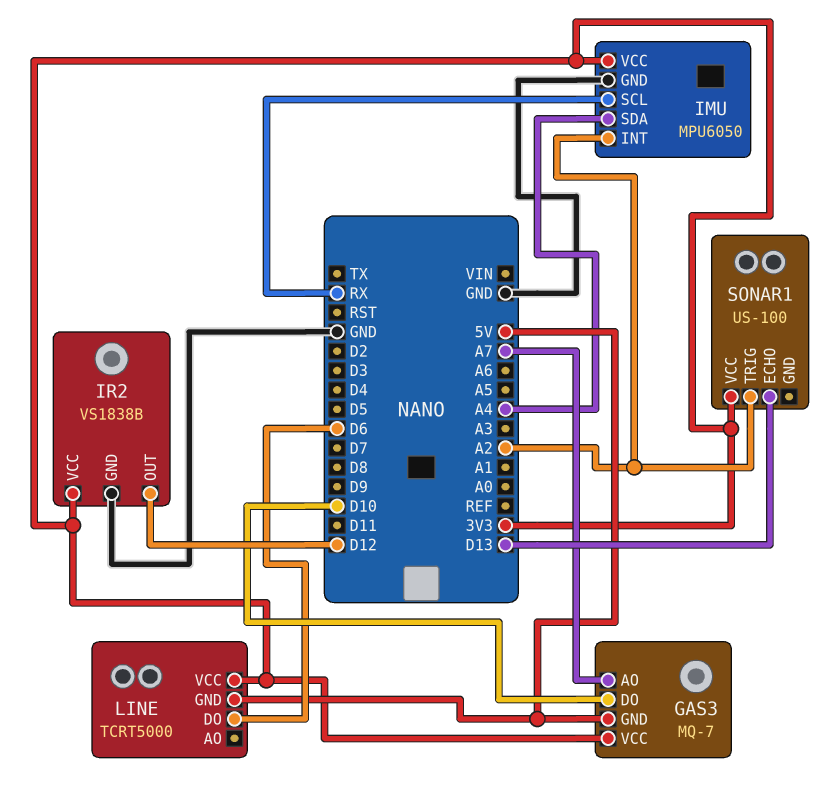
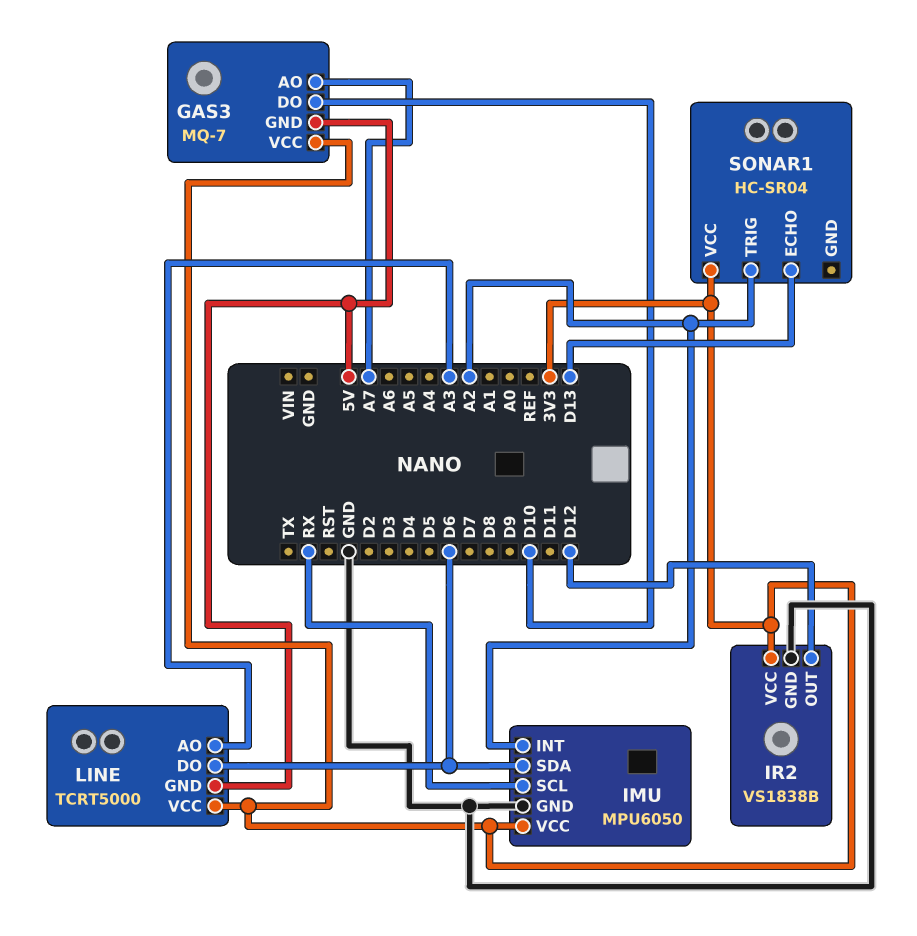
IMU pin SDA: A4 -> D6
LINE pin AO: none -> A3
SONAR1: US-100 -> HC-SR04

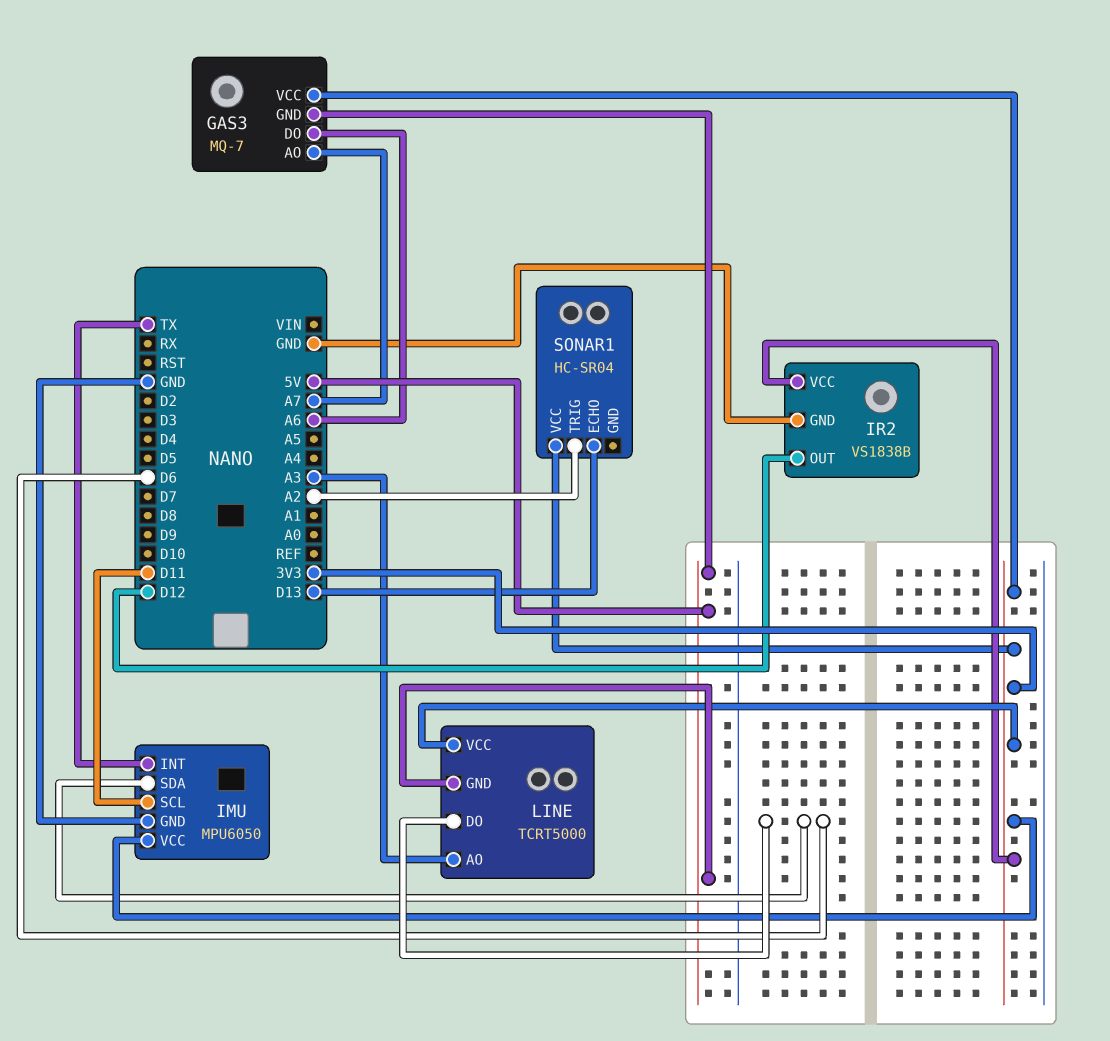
GAS3 pin DO: D10 -> A6
IMU pin INT: A2 -> TX
IMU pin SCL: RX -> D11

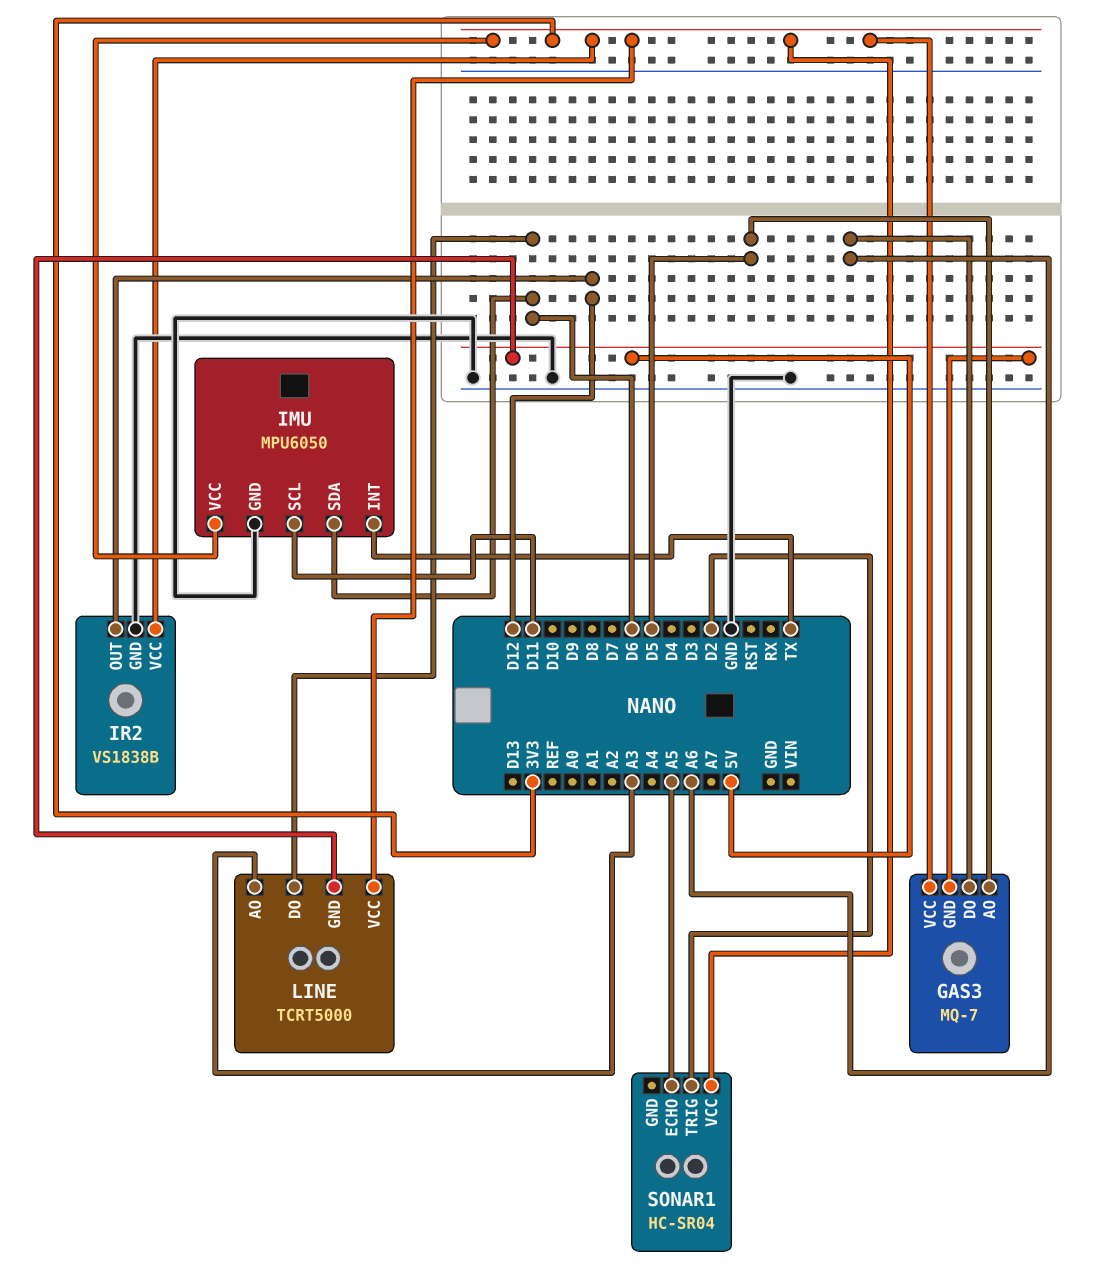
GAS3 pin AO: A7 -> D5
SONAR1 pin ECHO: D13 -> A5
SONAR1 pin TRIG: A2 -> D2

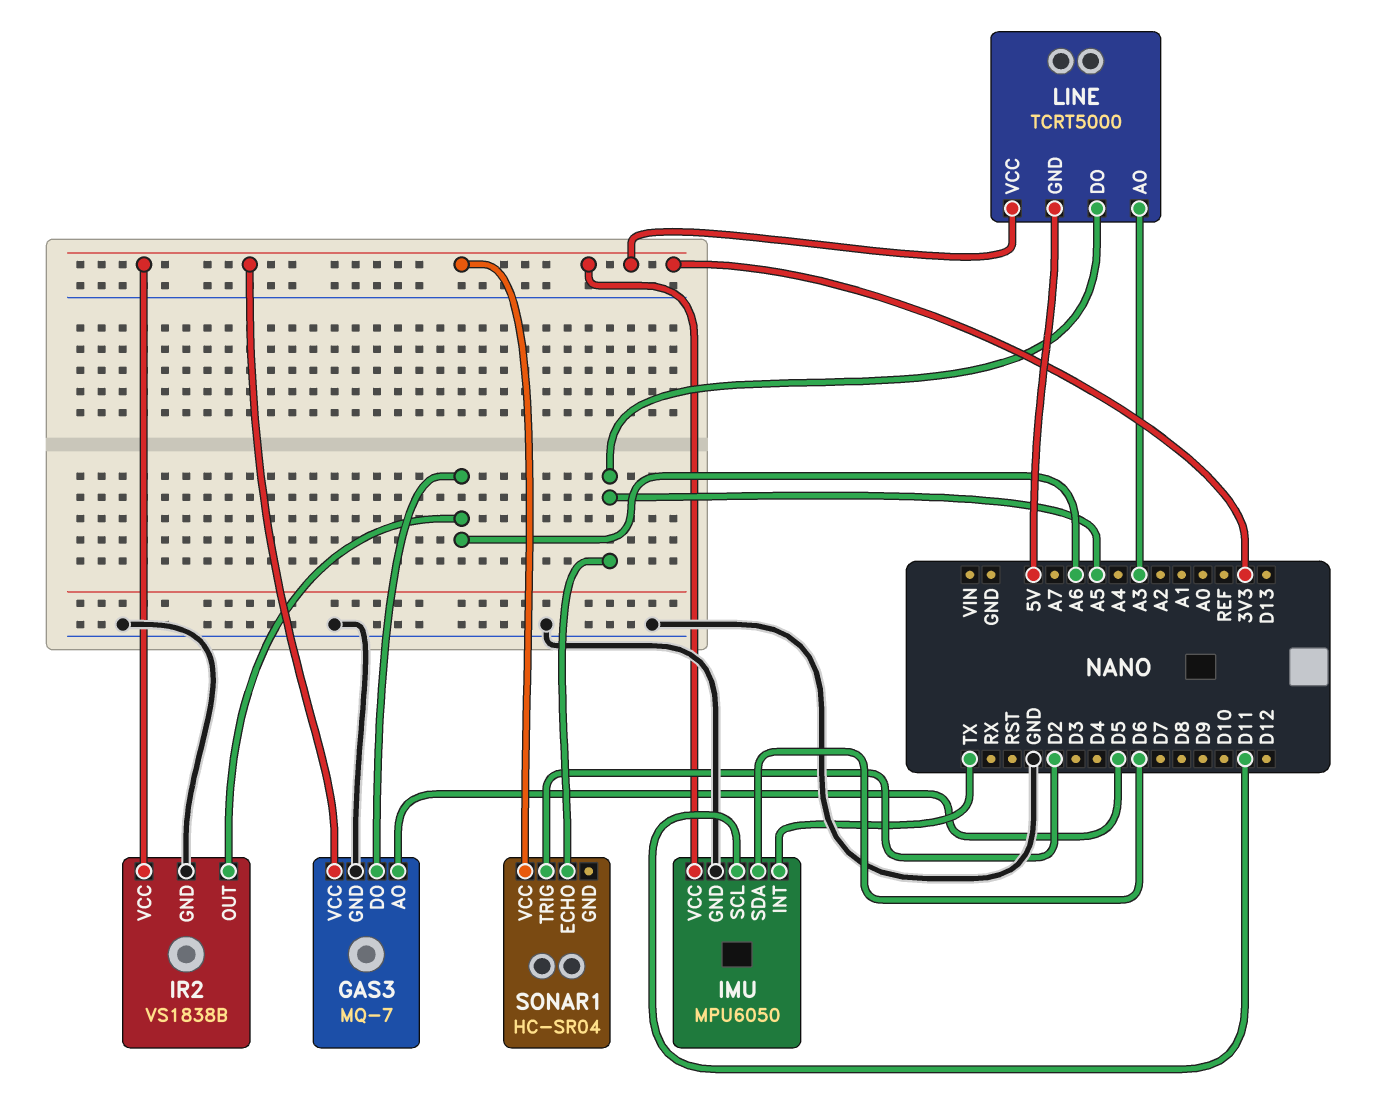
GAS3 pin GND: 5V -> GND
IR2 pin OUT: D12 -> A6
LINE pin DO: D6 -> A5

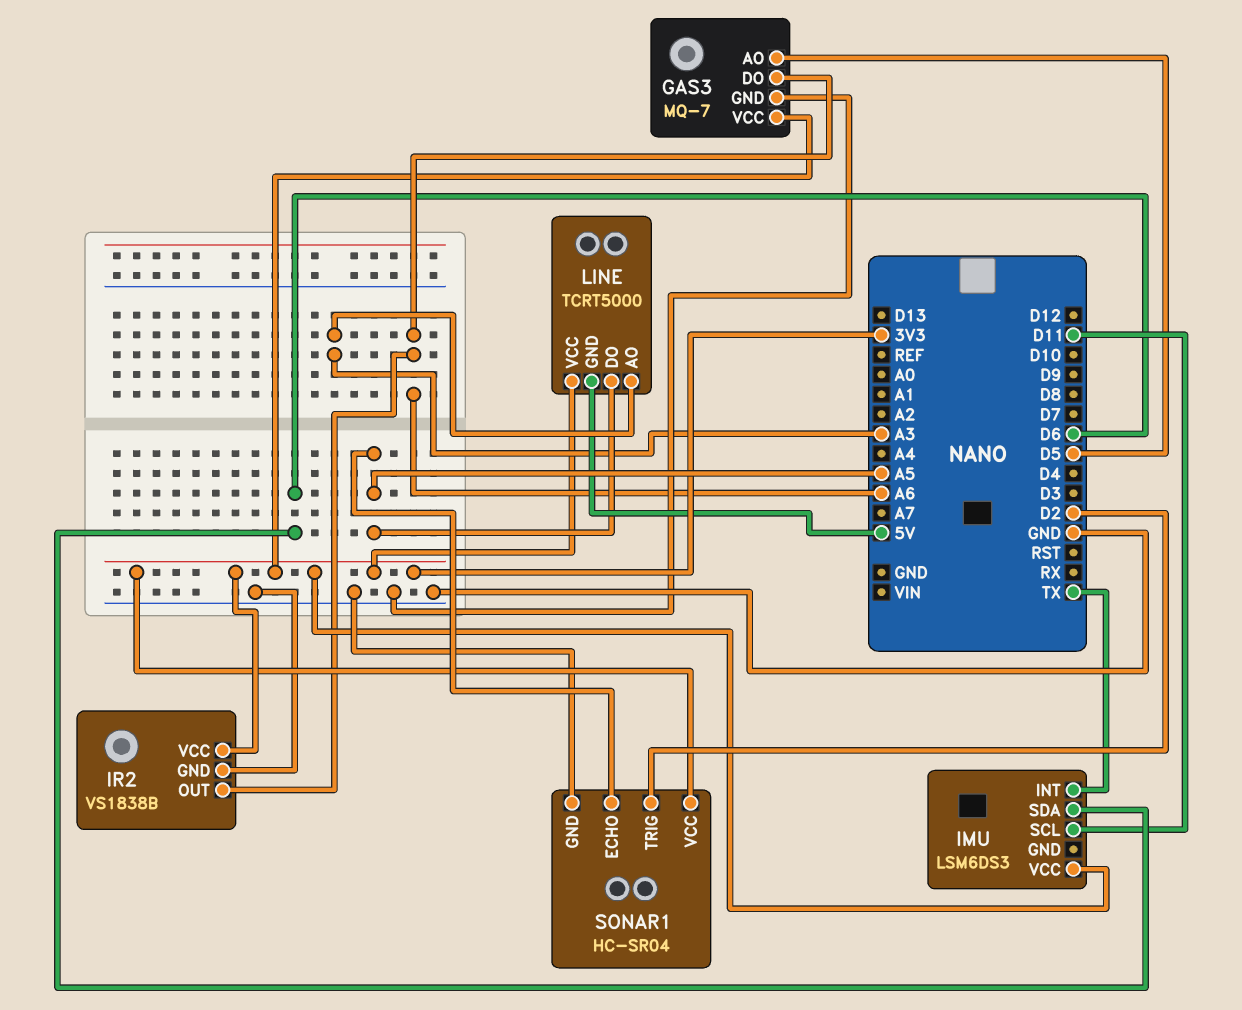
IMU: MPU6050 -> LSM6DS3
IMU pin GND: GND -> none
SONAR1 pin GND: none -> GND

